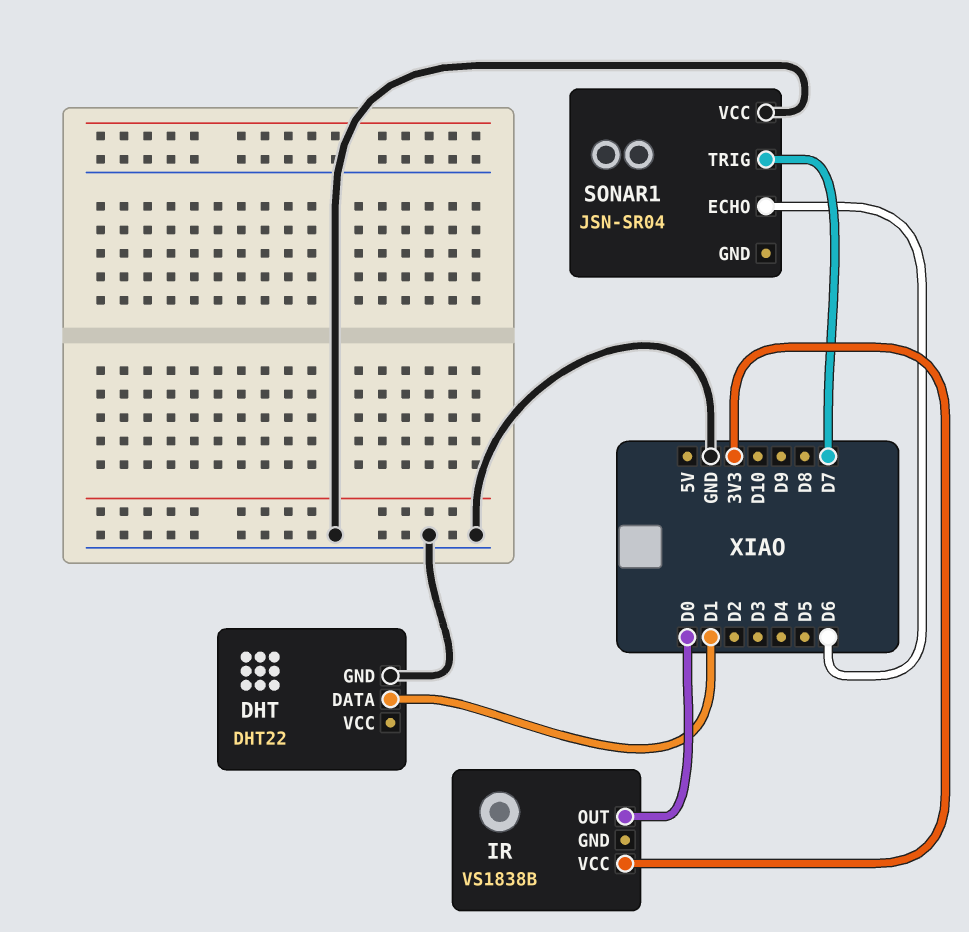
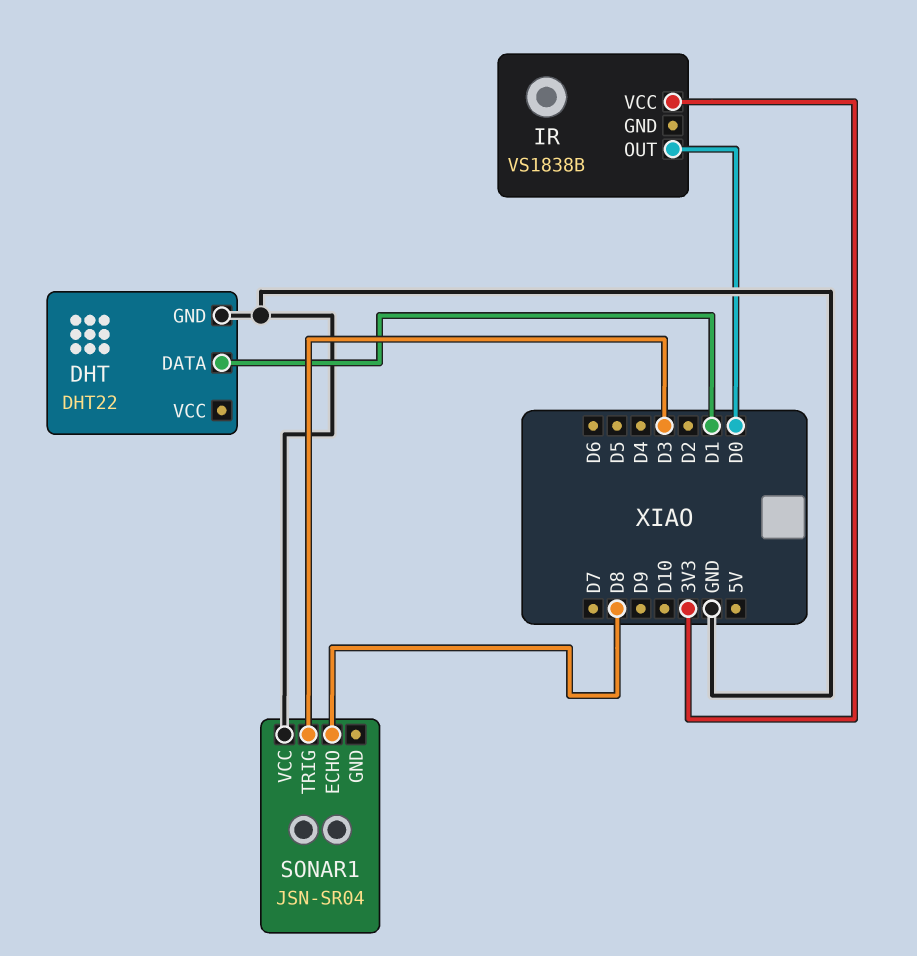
SONAR1 pin ECHO: D6 -> D8
SONAR1 pin TRIG: D7 -> D3

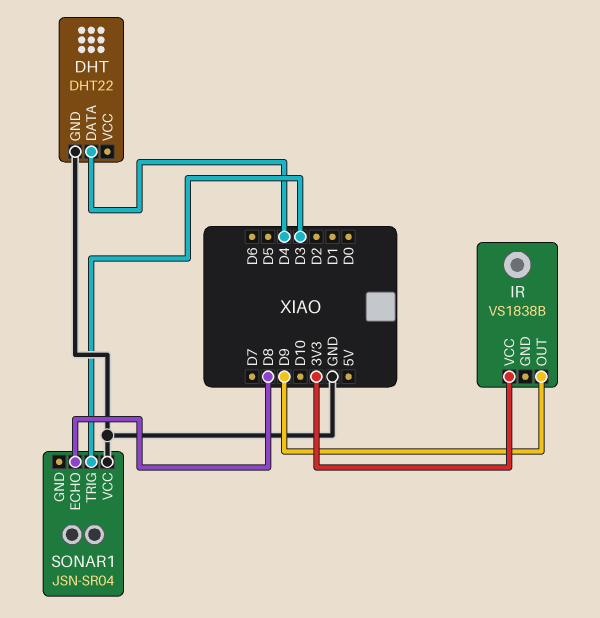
DHT pin DATA: D1 -> D4
IR pin OUT: D0 -> D9

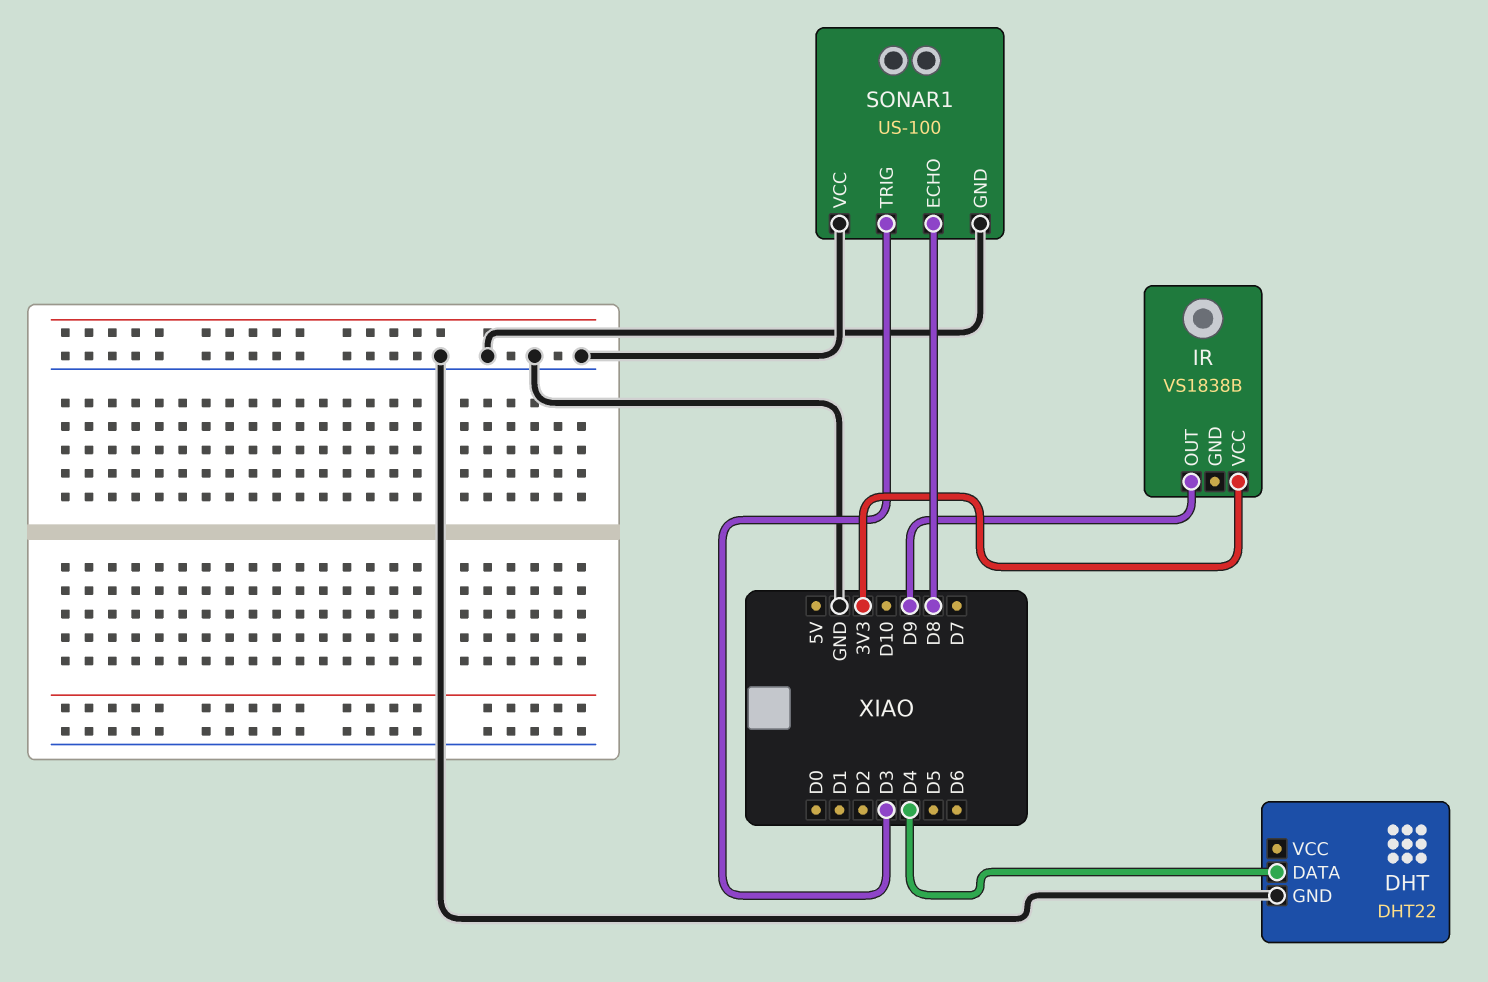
SONAR1: JSN-SR04 -> US-100
SONAR1 pin GND: none -> GND

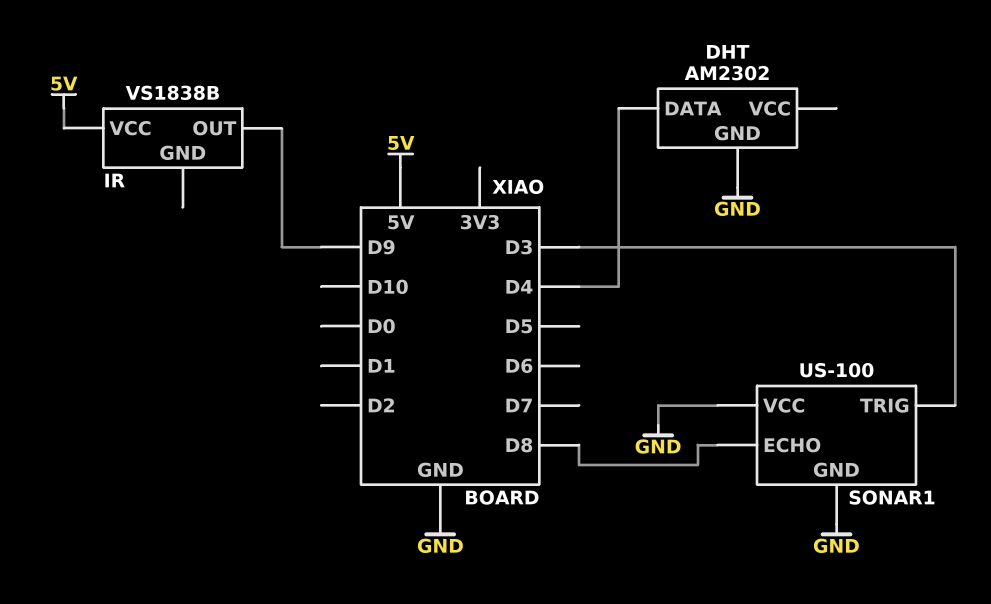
DHT: DHT22 -> AM2302
IR pin VCC: 3V3 -> 5V

